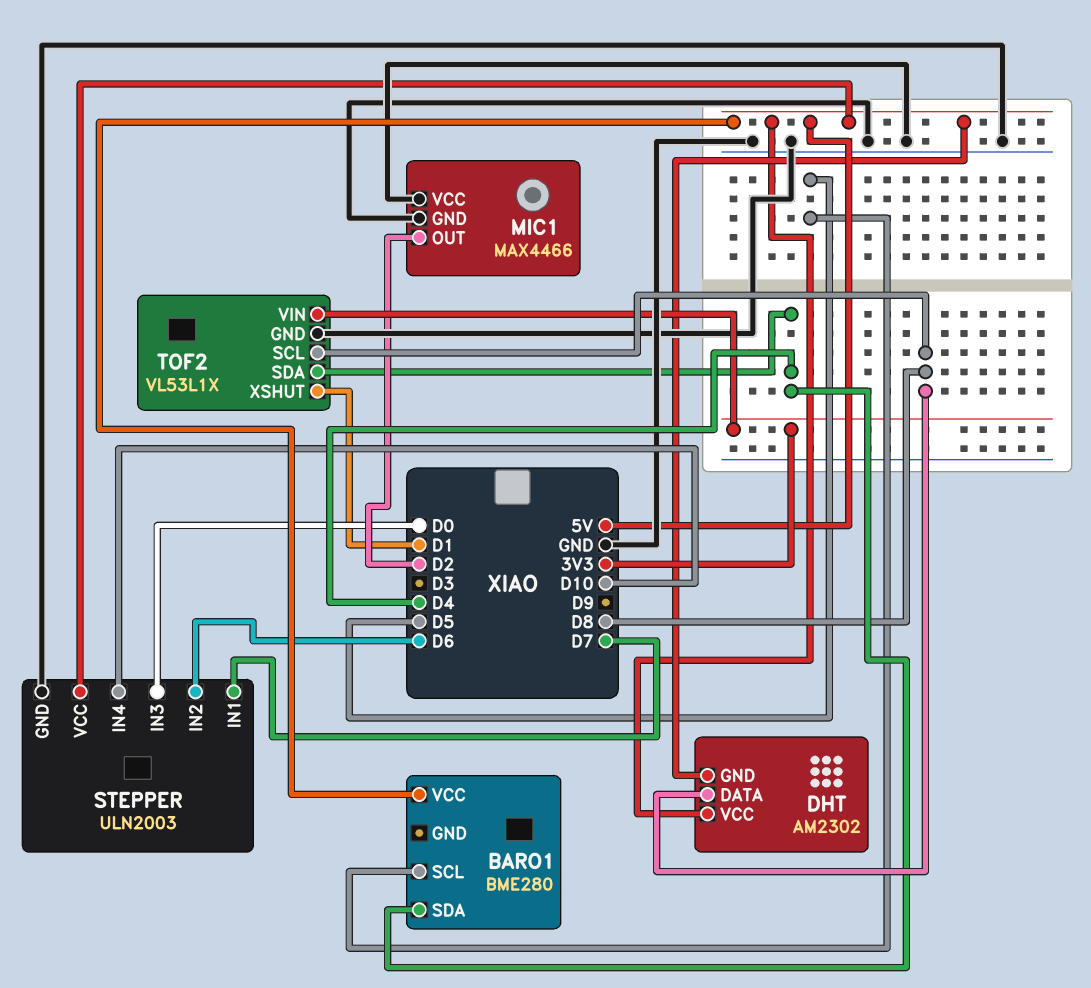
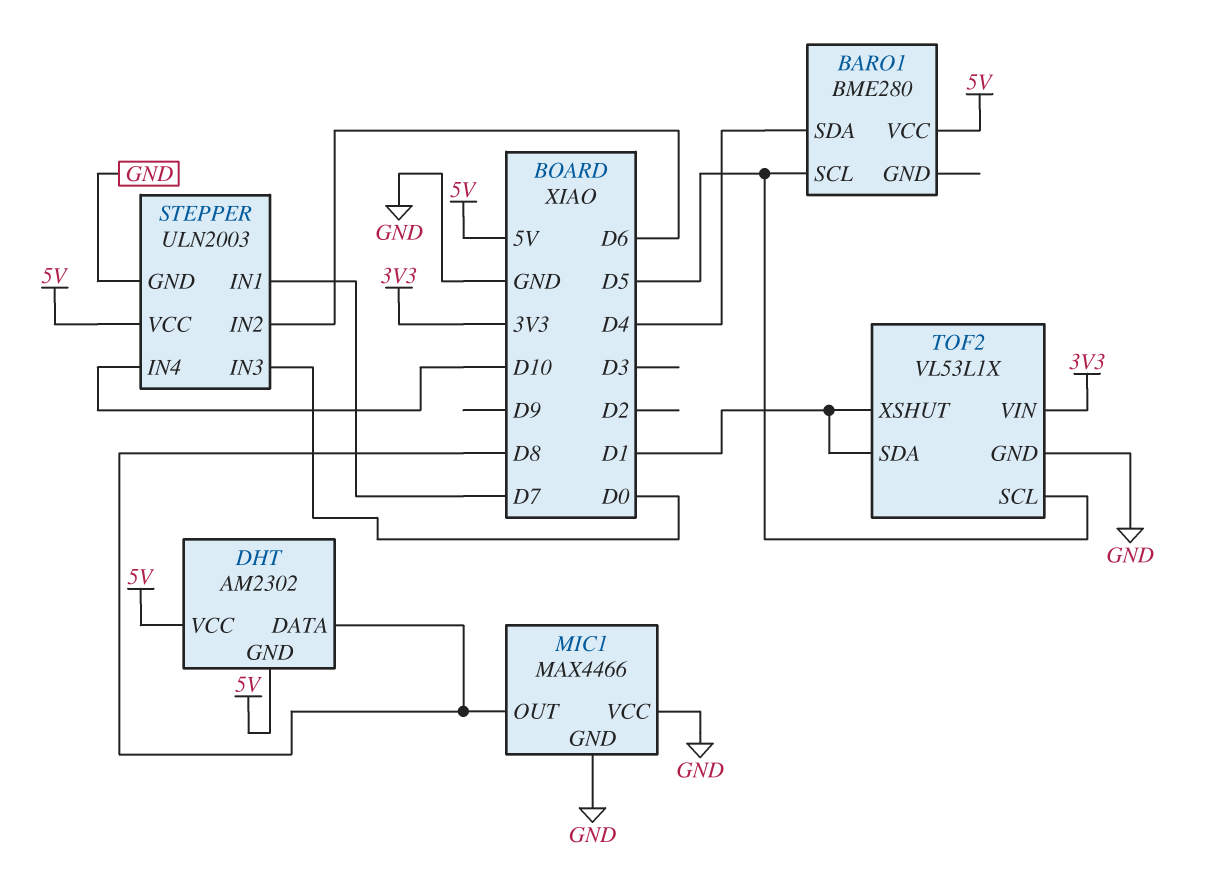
MIC1 pin OUT: D2 -> D8
TOF2 pin SCL: D8 -> D5
TOF2 pin SDA: D4 -> D1

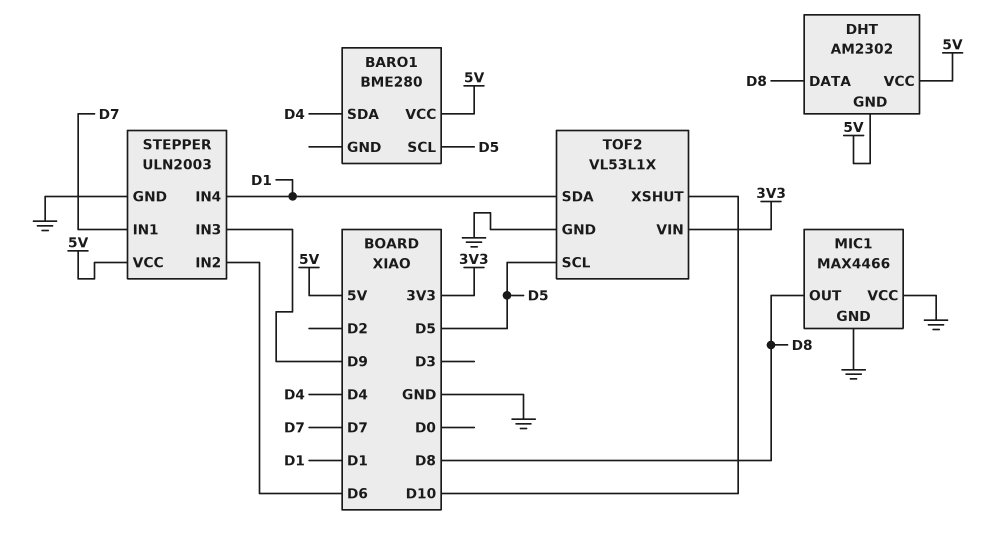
STEPPER pin IN3: D0 -> D9
STEPPER pin IN4: D10 -> D1
TOF2 pin XSHUT: D1 -> D10

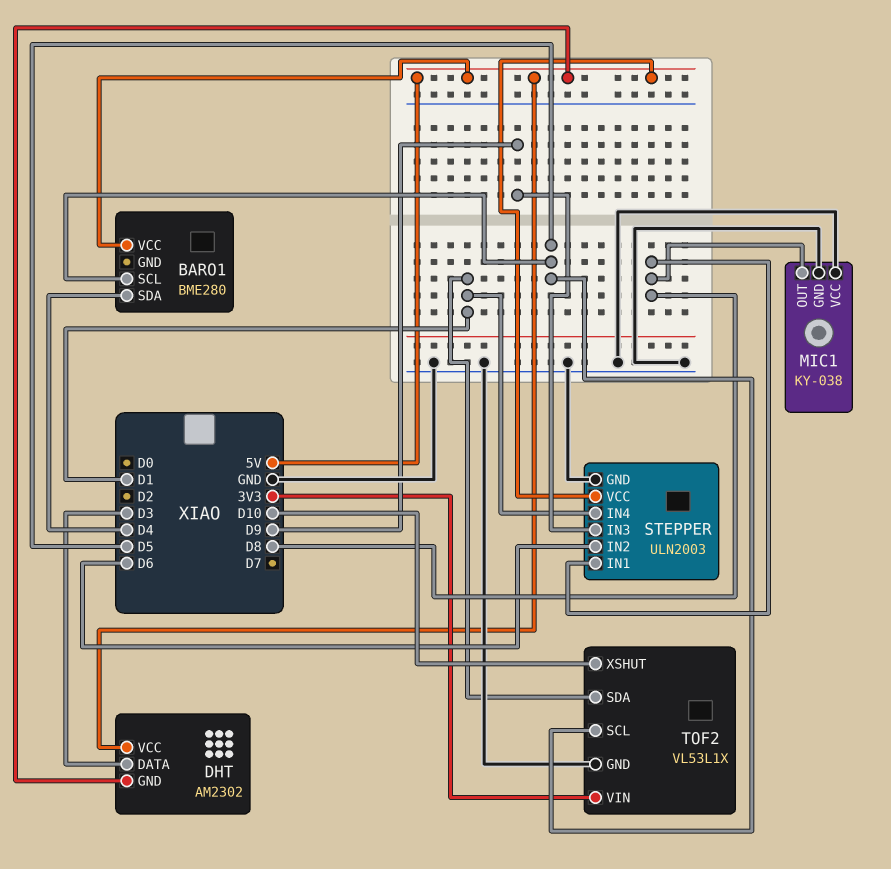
DHT pin DATA: D8 -> D3
MIC1: MAX4466 -> KY-038
STEPPER pin IN1: D7 -> D8

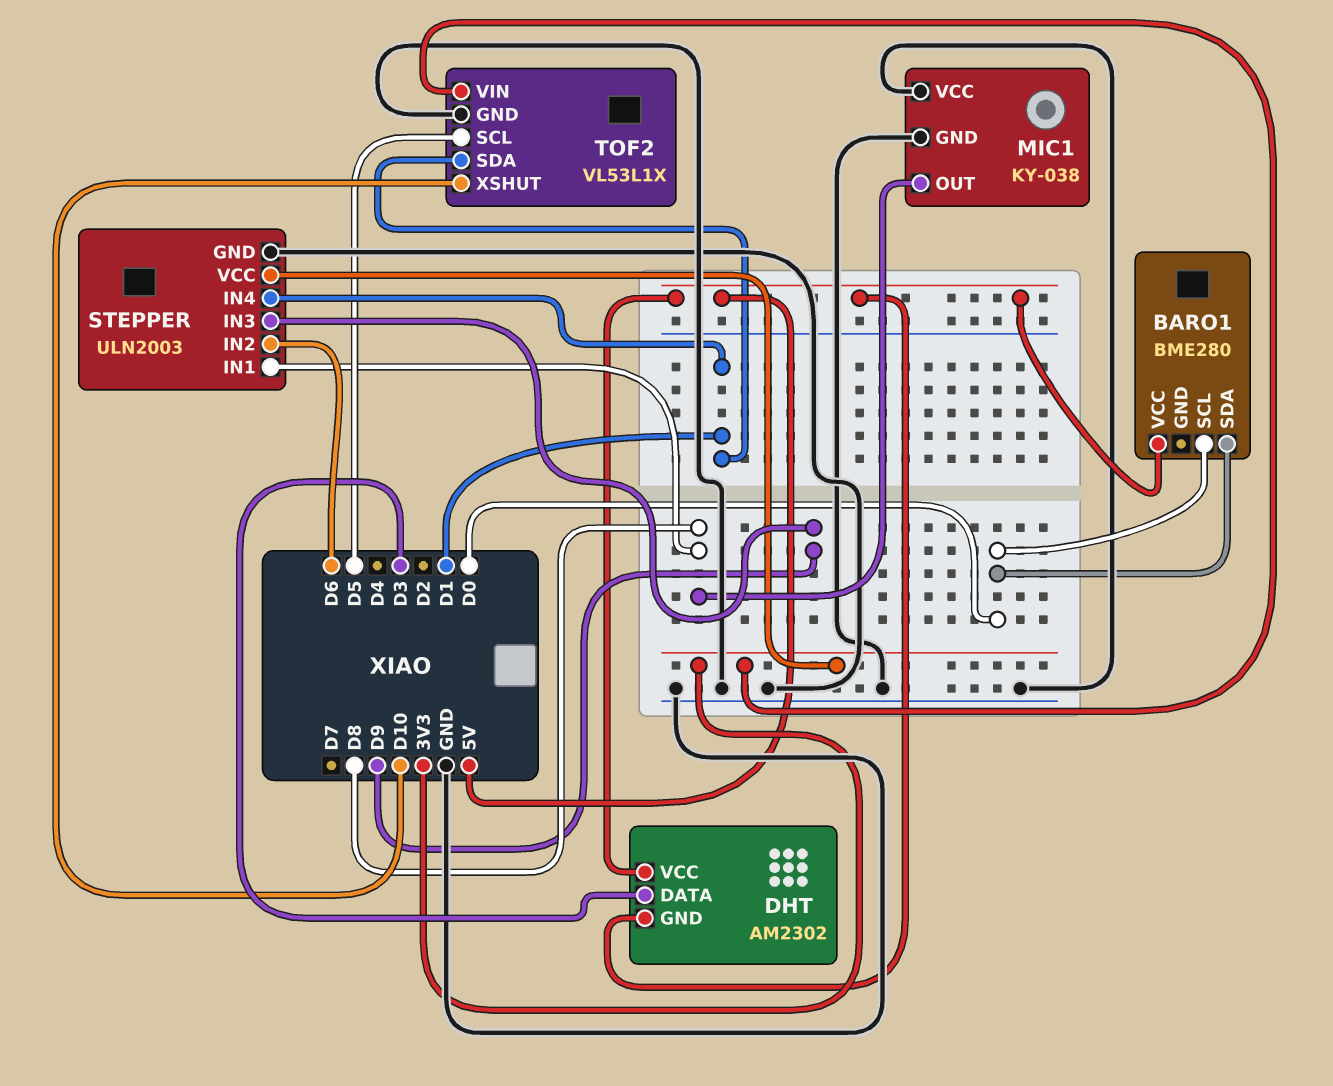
BARO1 pin SCL: D5 -> D0
BARO1 pin SDA: D4 -> D0
STEPPER pin VCC: 5V -> 3V3

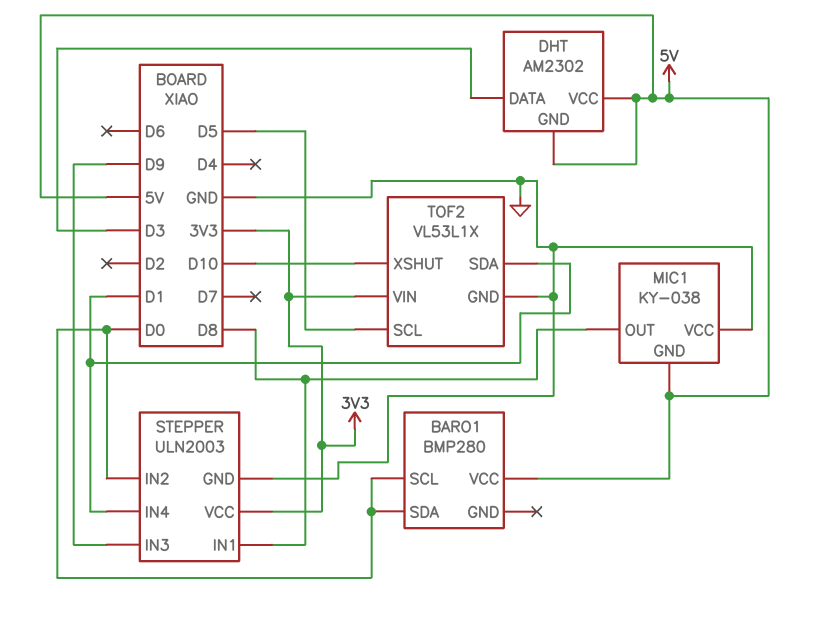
BARO1: BME280 -> BMP280
MIC1 pin GND: GND -> 5V
STEPPER pin IN2: D6 -> D0

